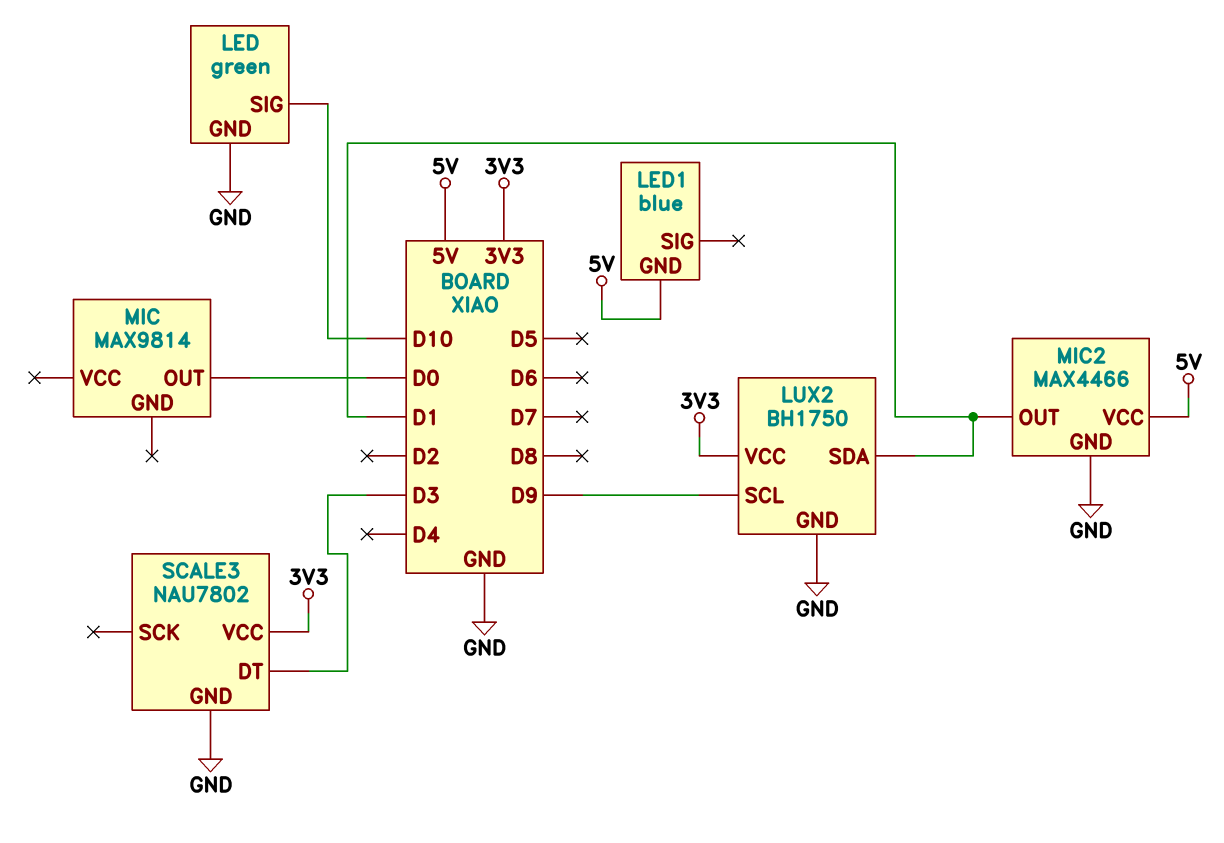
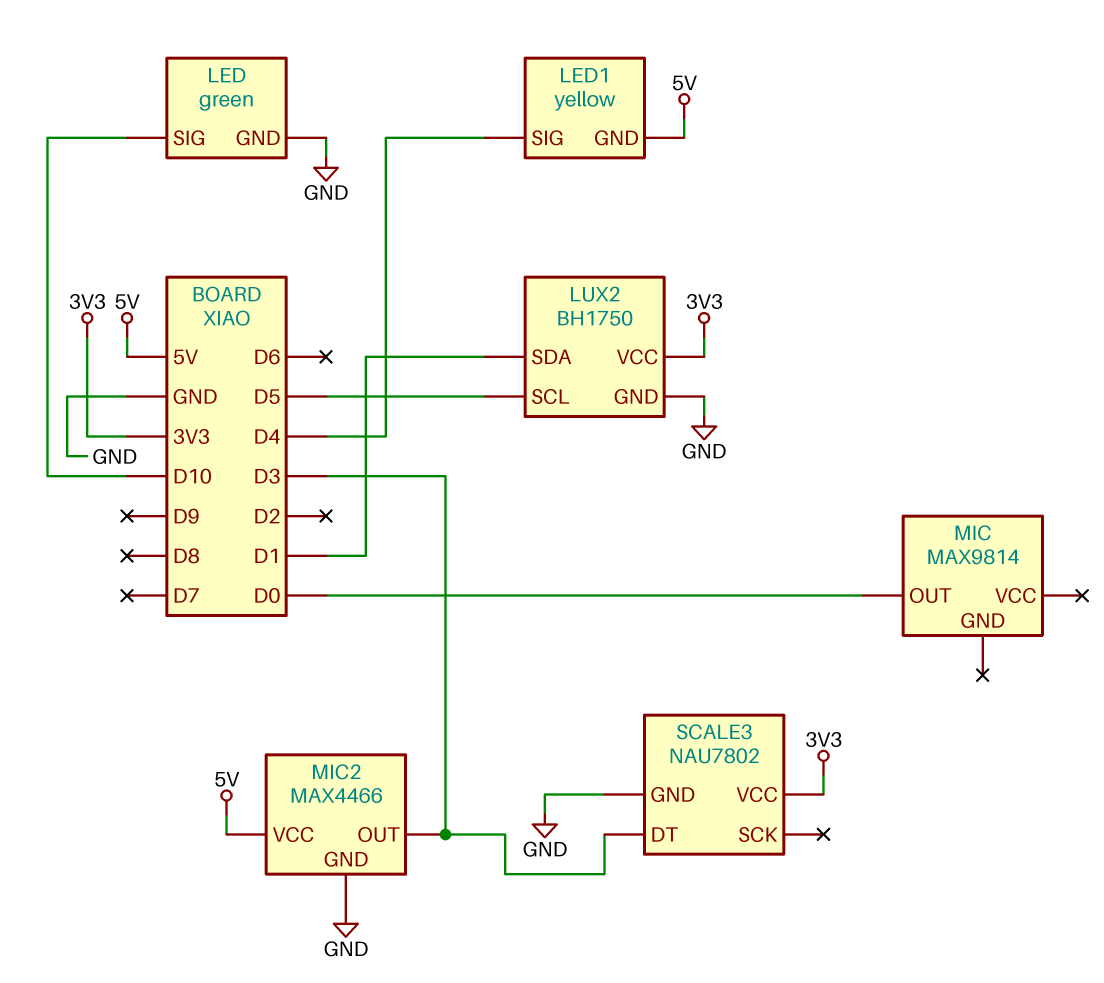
LED1: blue -> yellow
LED1 pin SIG: none -> D4
LUX2 pin SCL: D9 -> D5
MIC2 pin OUT: D1 -> D3

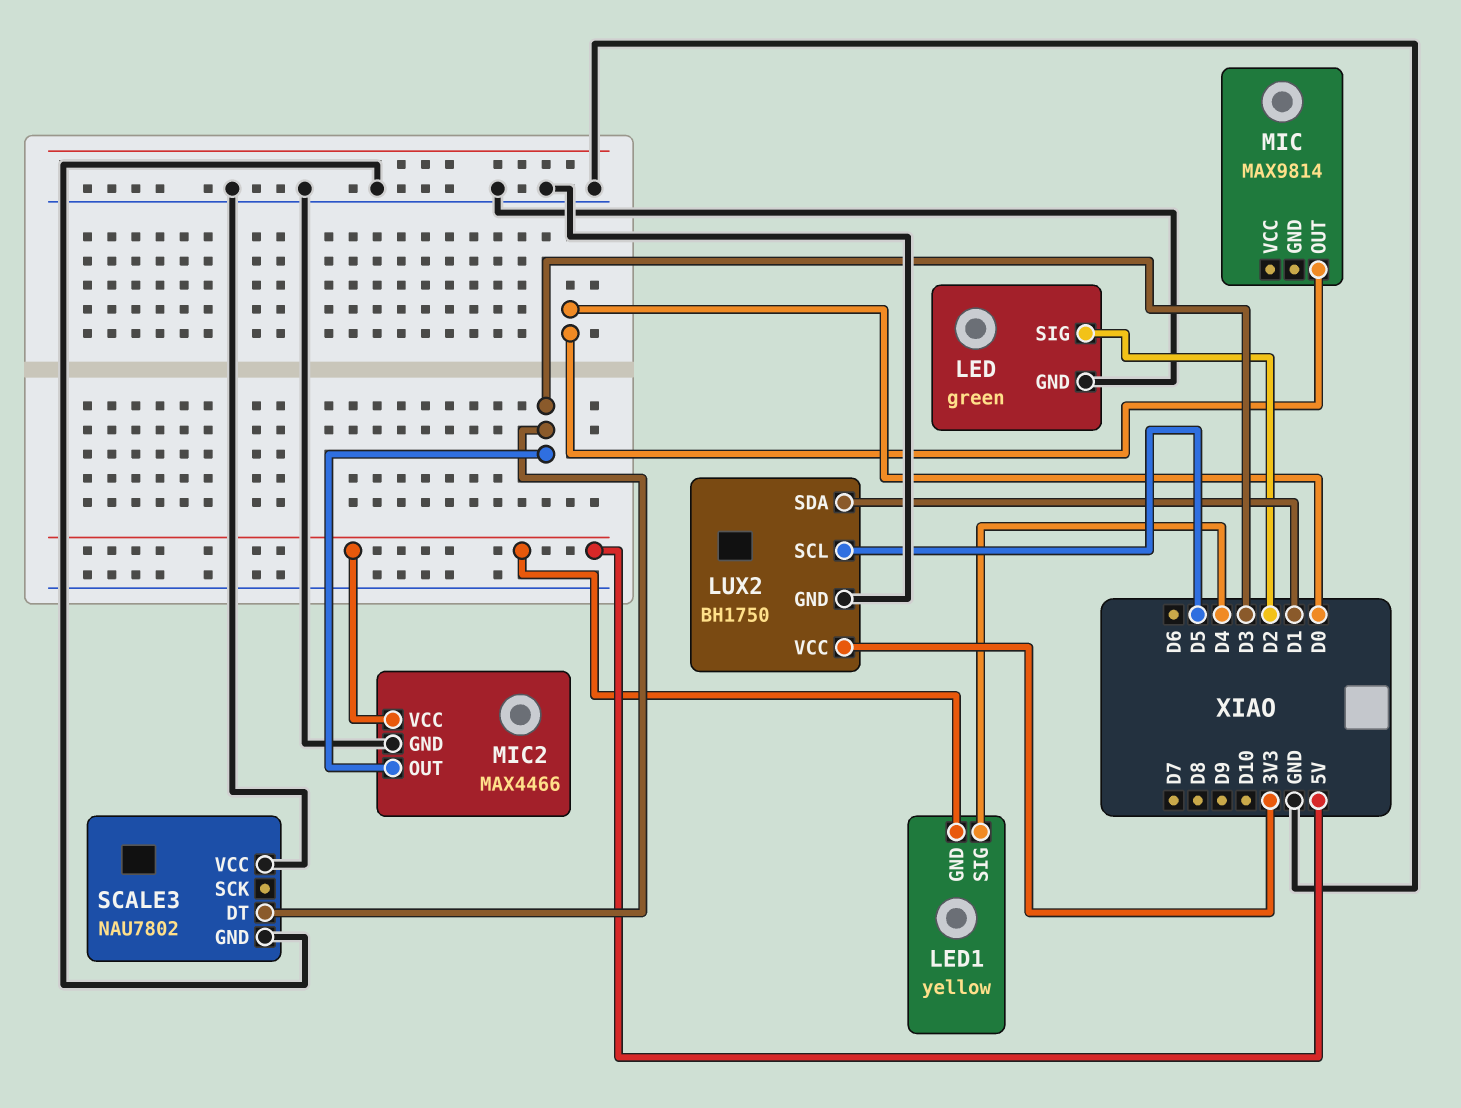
LED pin SIG: D10 -> D2
SCALE3 pin VCC: 3V3 -> GND

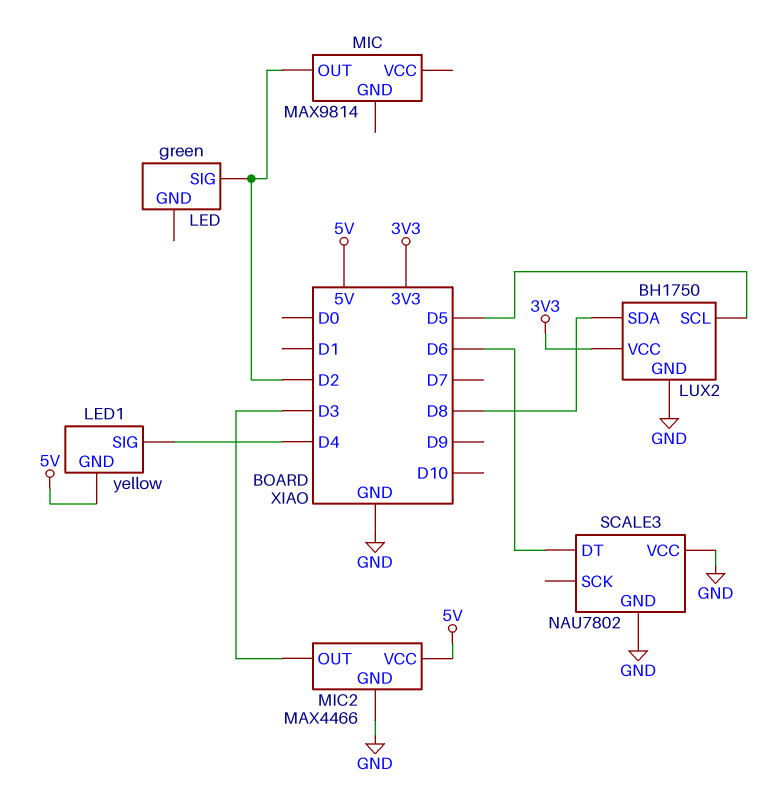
LED pin GND: GND -> none
LUX2 pin SDA: D1 -> D8
MIC pin OUT: D0 -> D2
SCALE3 pin DT: D3 -> D6

